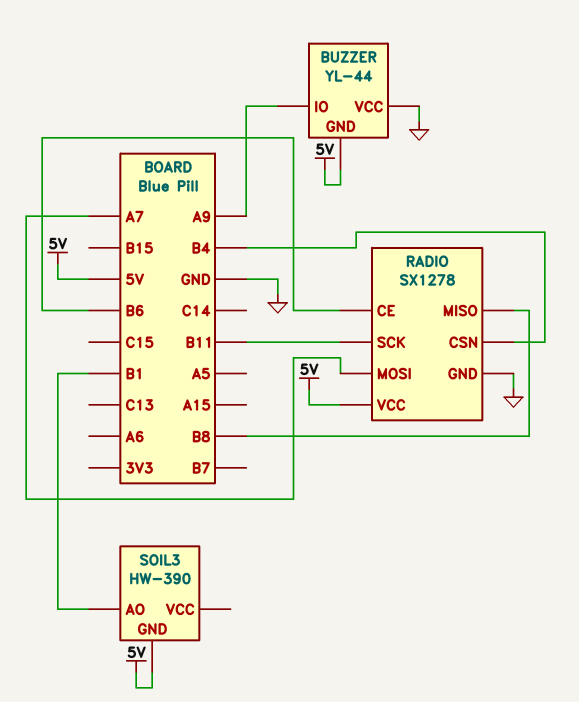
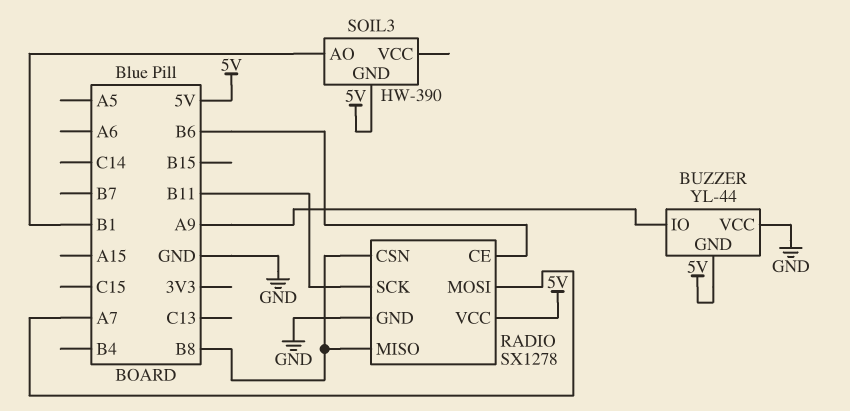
RADIO pin CSN: B4 -> B8

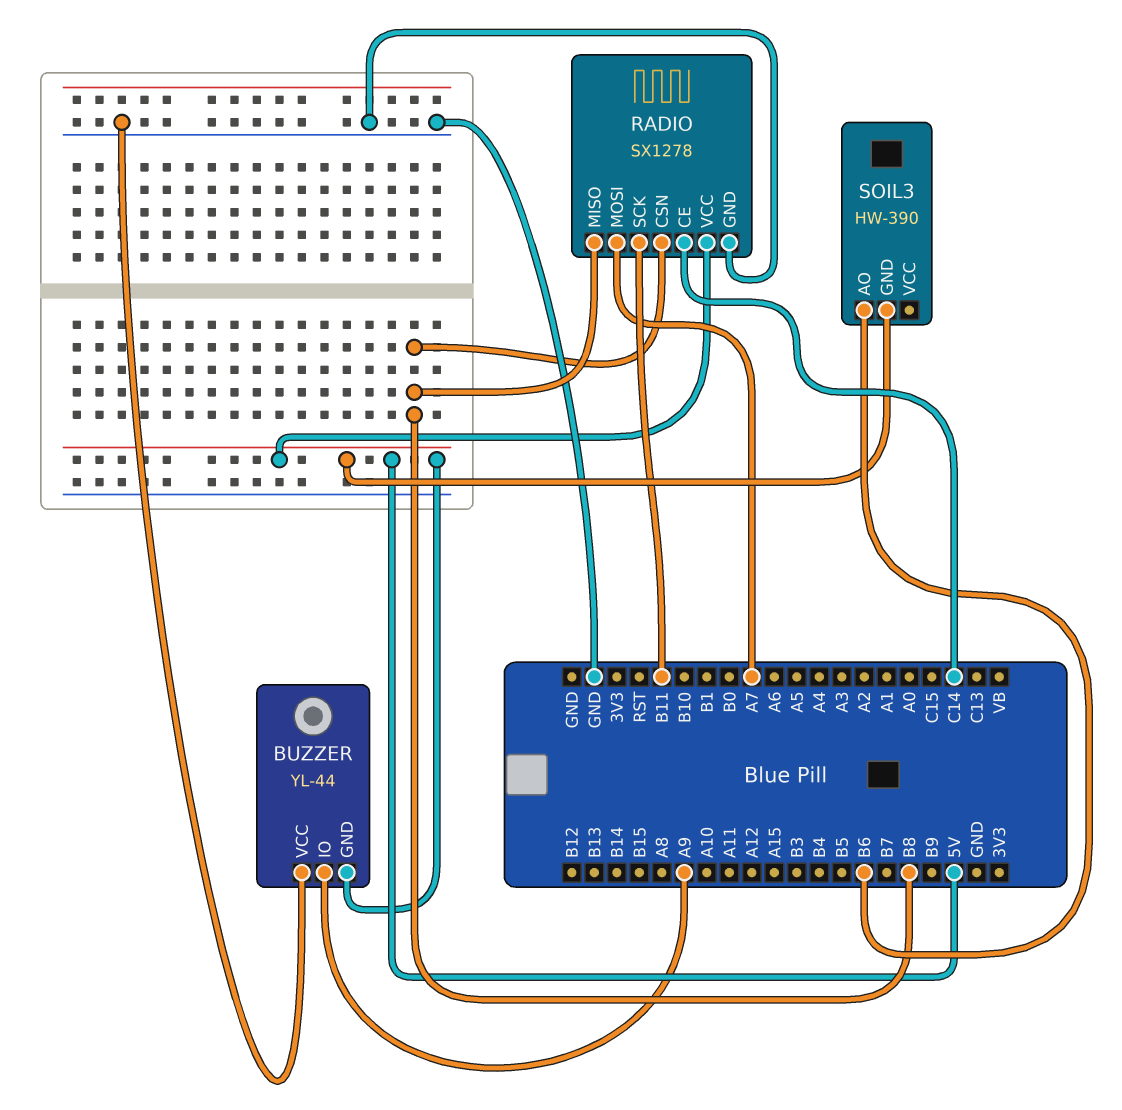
RADIO pin CE: B6 -> C14
SOIL3 pin AO: B1 -> B6

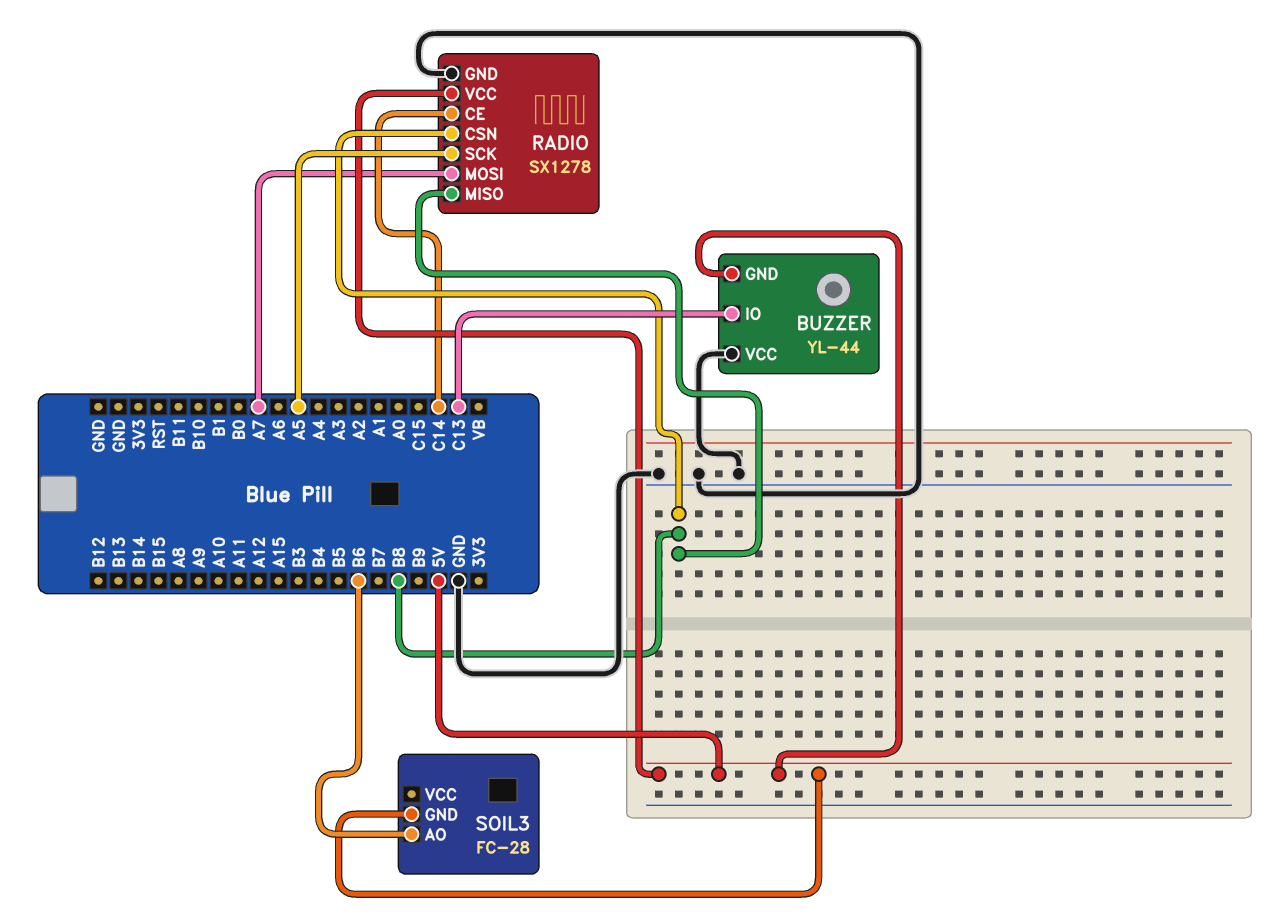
BUZZER pin IO: A9 -> C13
RADIO pin SCK: B11 -> A5
SOIL3: HW-390 -> FC-28

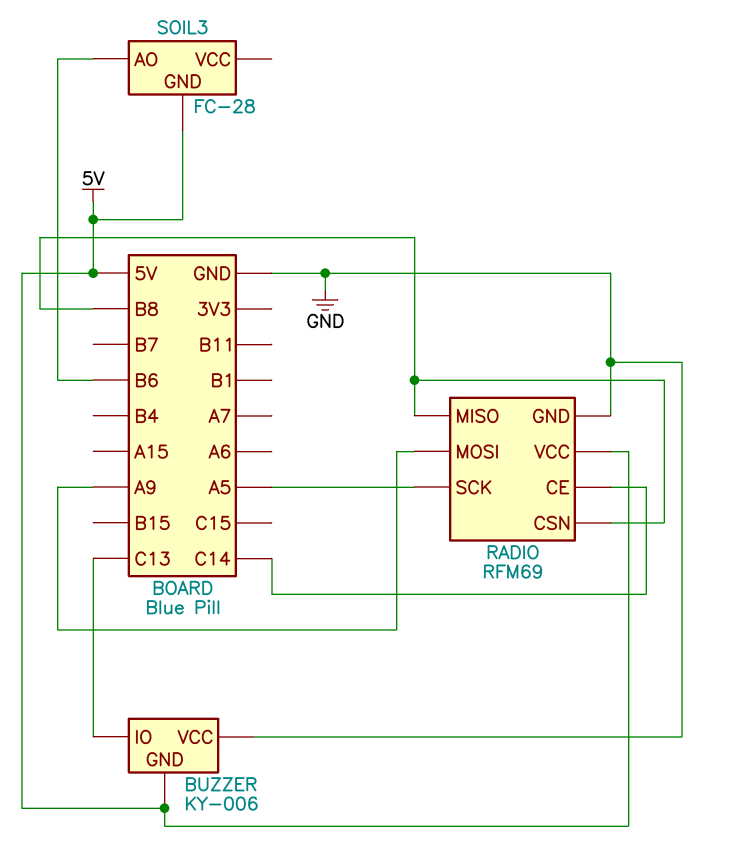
BUZZER: YL-44 -> KY-006
RADIO: SX1278 -> RFM69
RADIO pin MOSI: A7 -> A9

